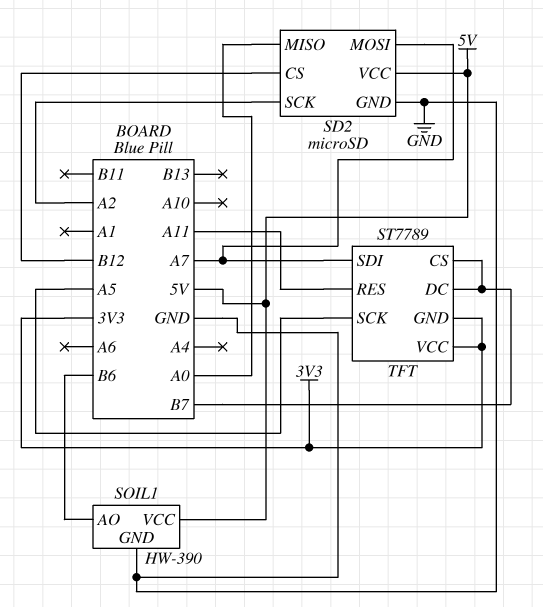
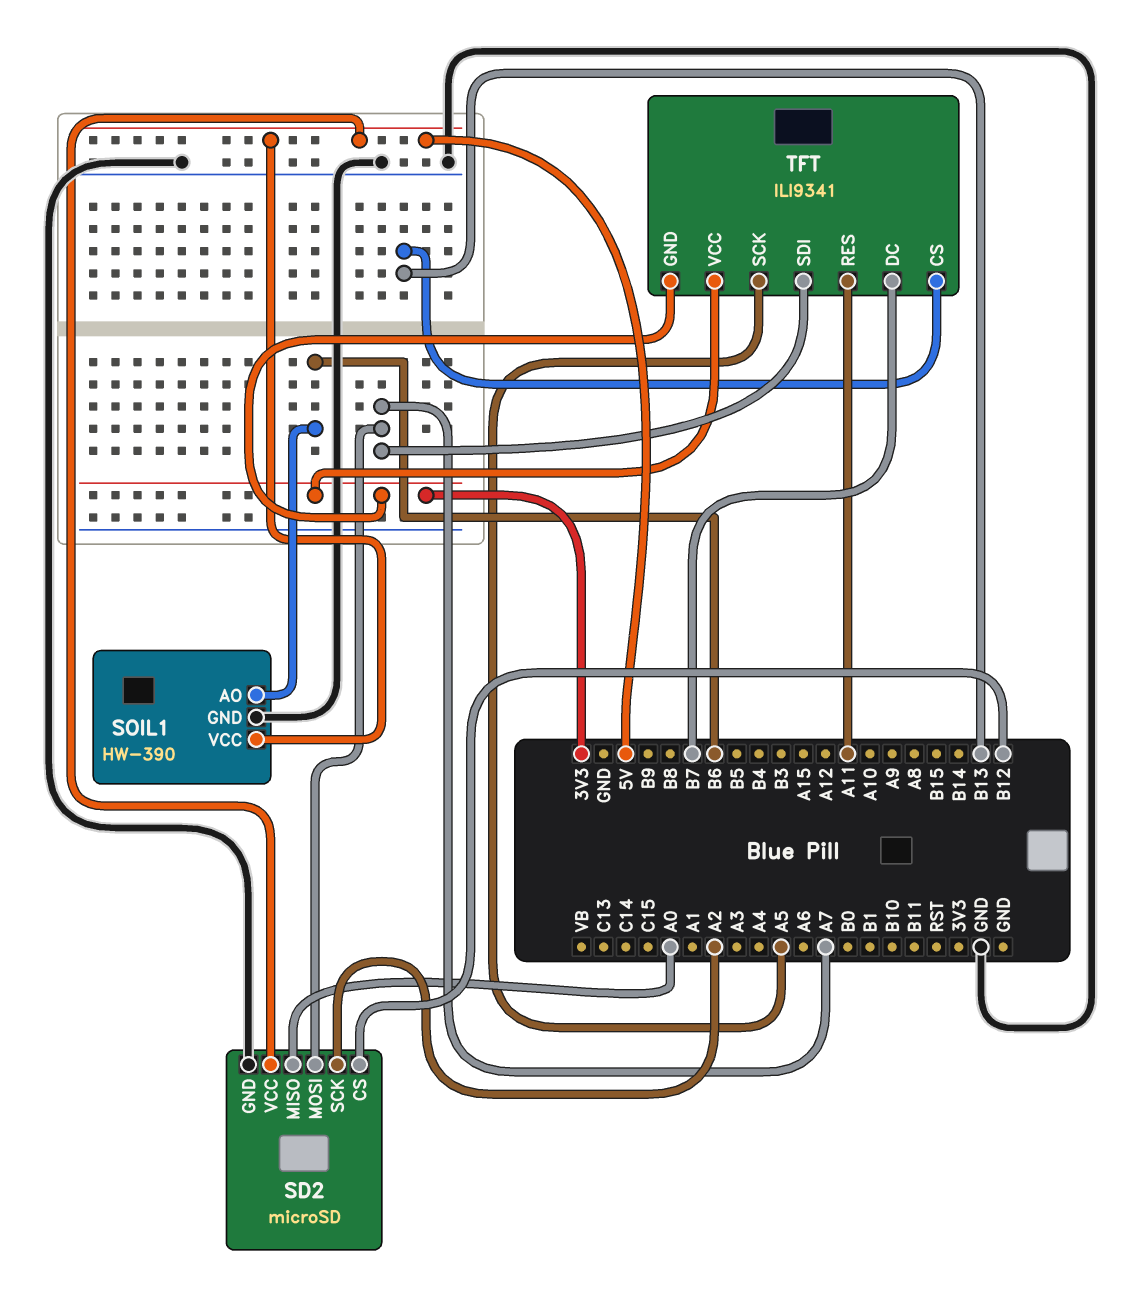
TFT: ST7789 -> ILI9341
TFT pin CS: B7 -> B13

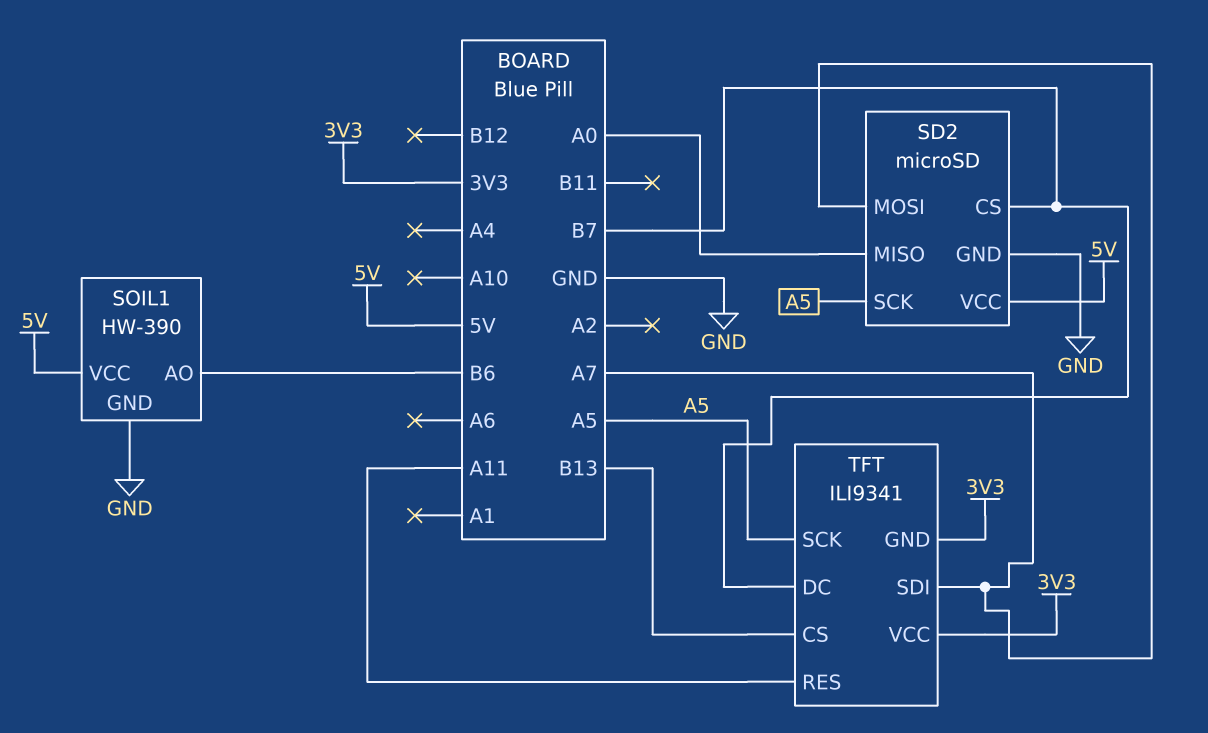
SD2 pin CS: B12 -> B7
SD2 pin SCK: A2 -> A5

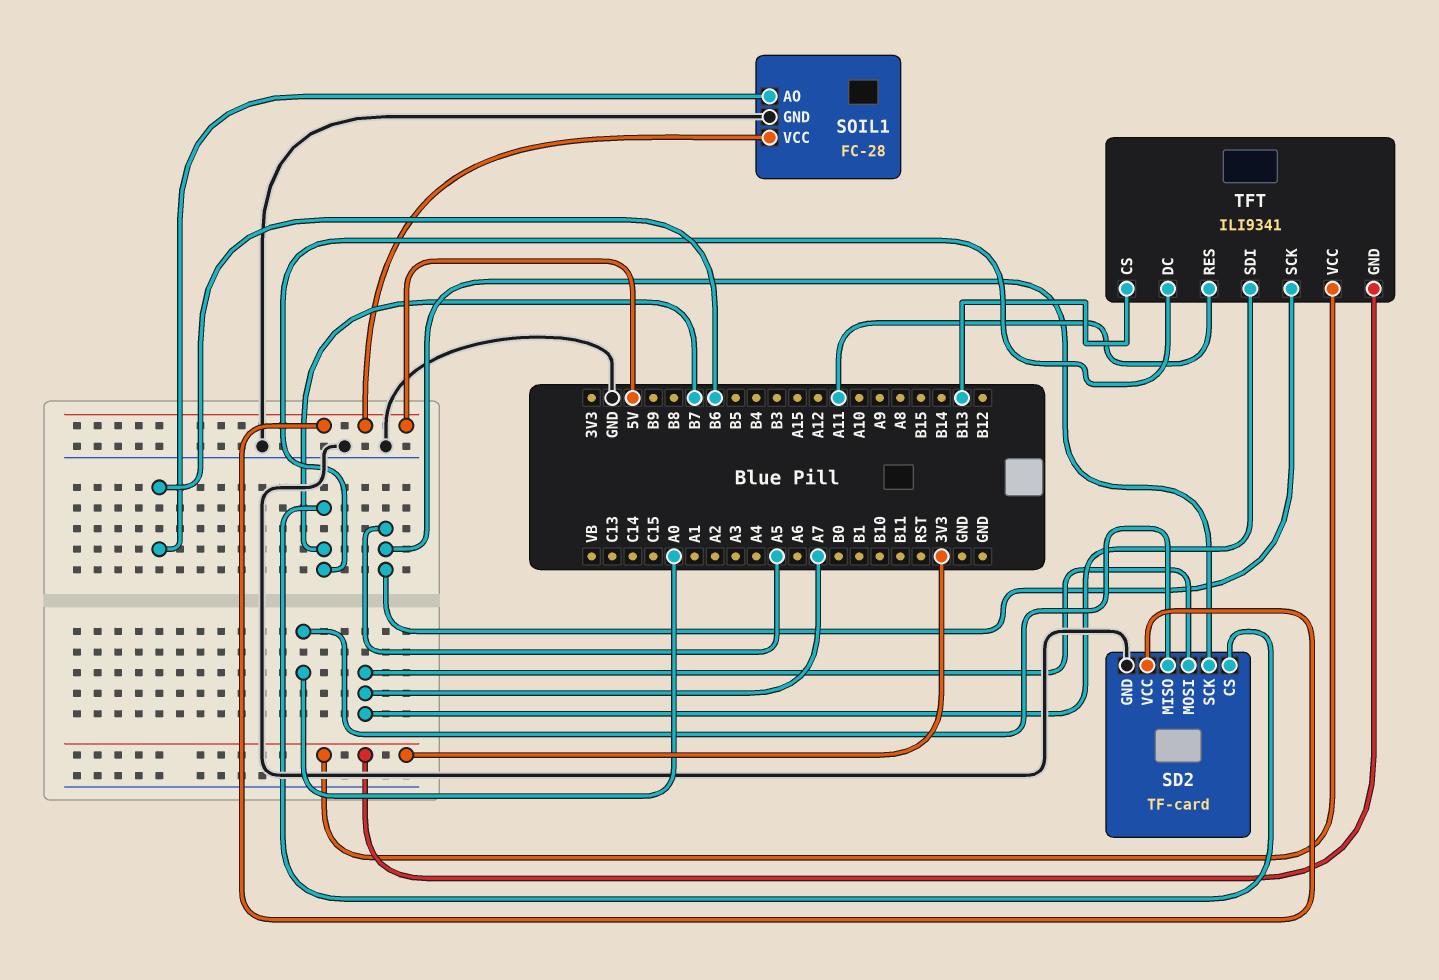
SD2: microSD -> TF-card
SOIL1: HW-390 -> FC-28

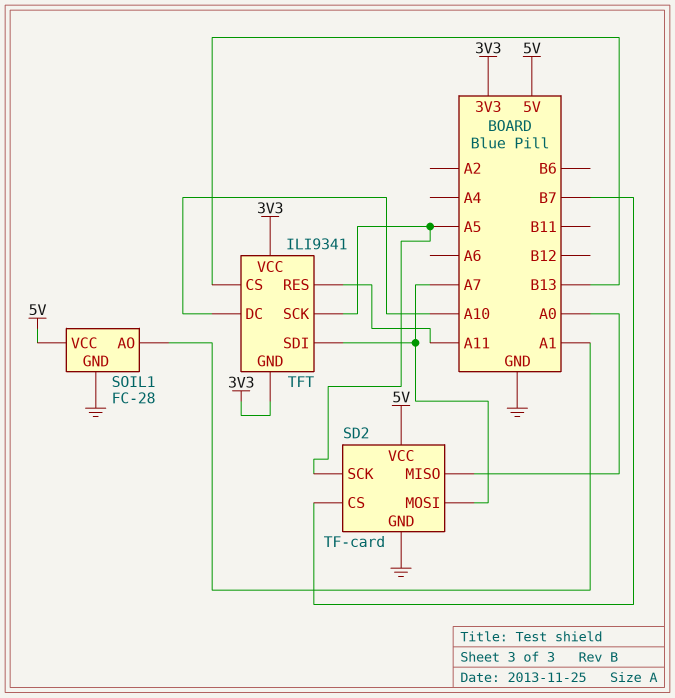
SOIL1 pin AO: B6 -> A1
TFT pin DC: B7 -> A10

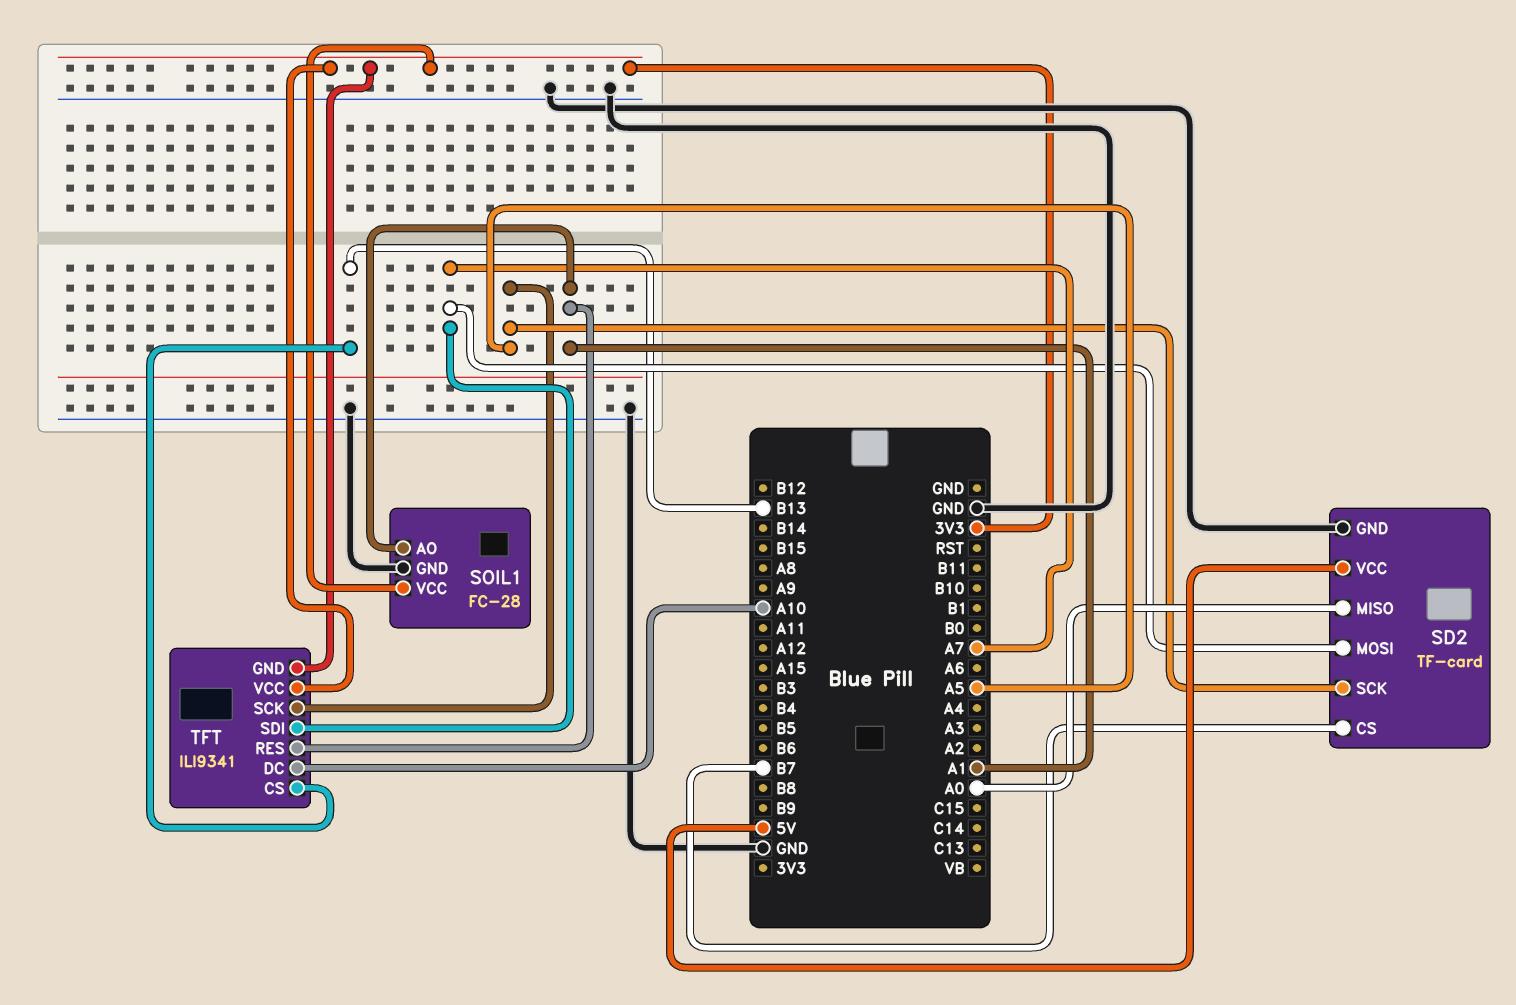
SOIL1 pin VCC: 5V -> 3V3
TFT pin RES: A11 -> A1

